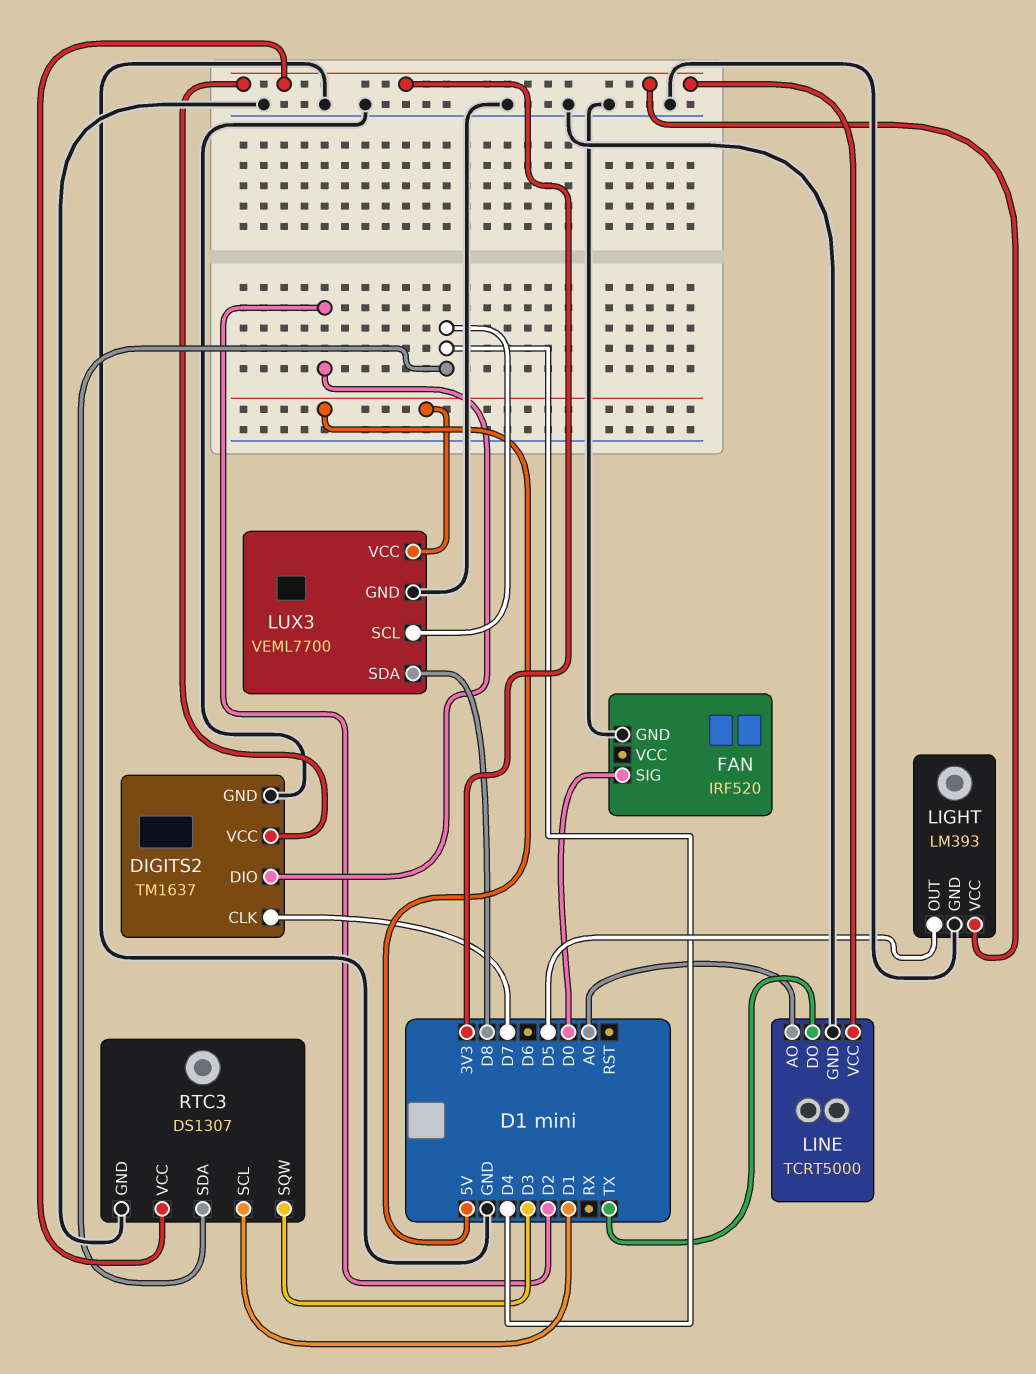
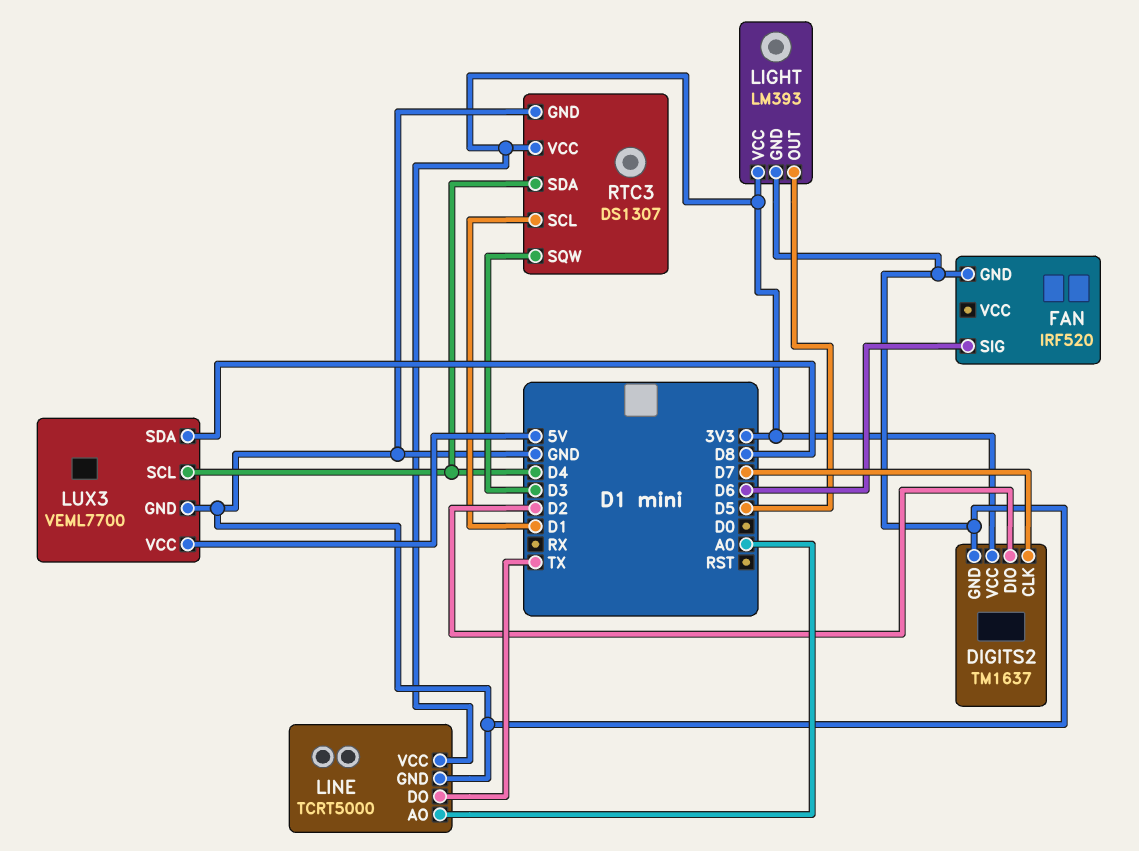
FAN pin SIG: D0 -> D6

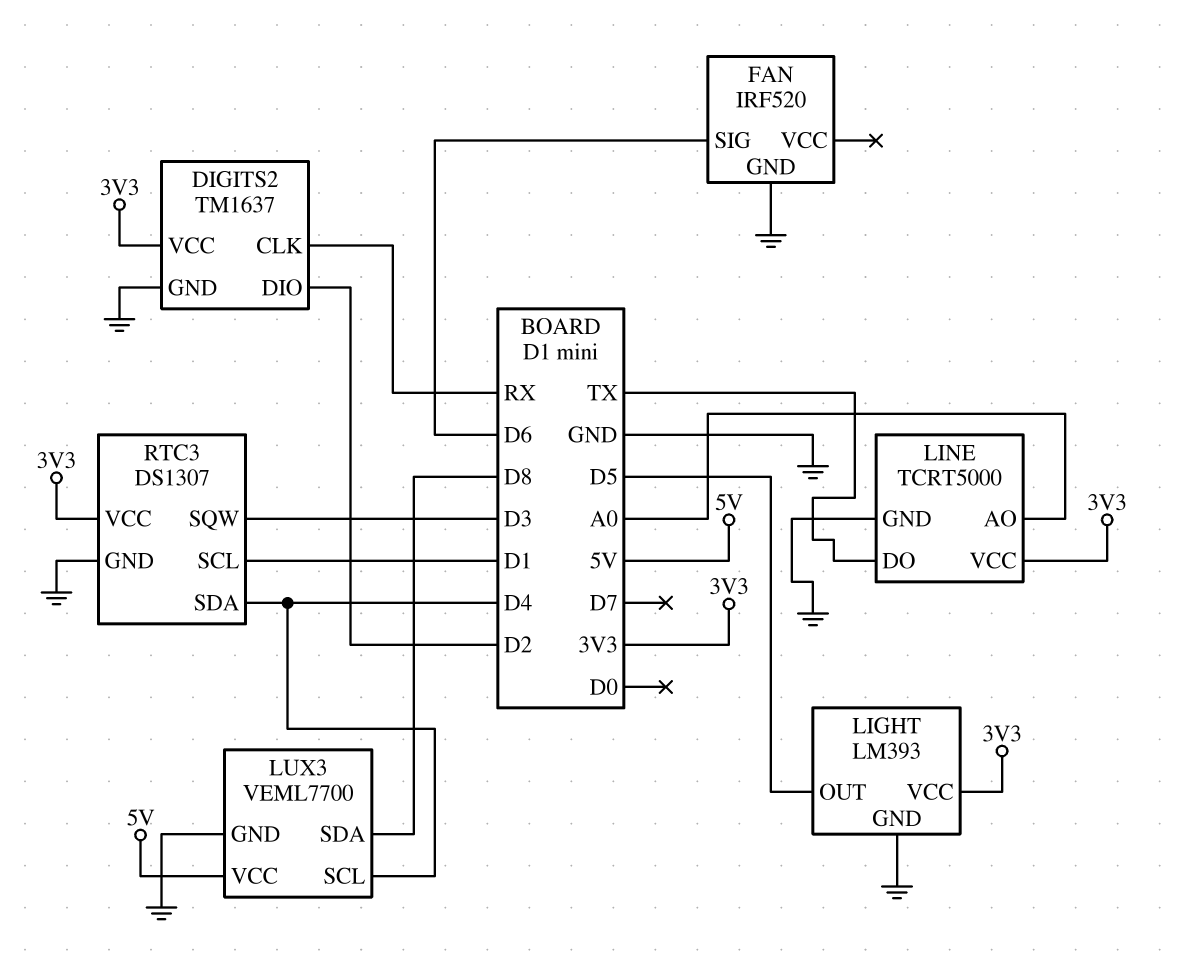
DIGITS2 pin CLK: D7 -> RX

